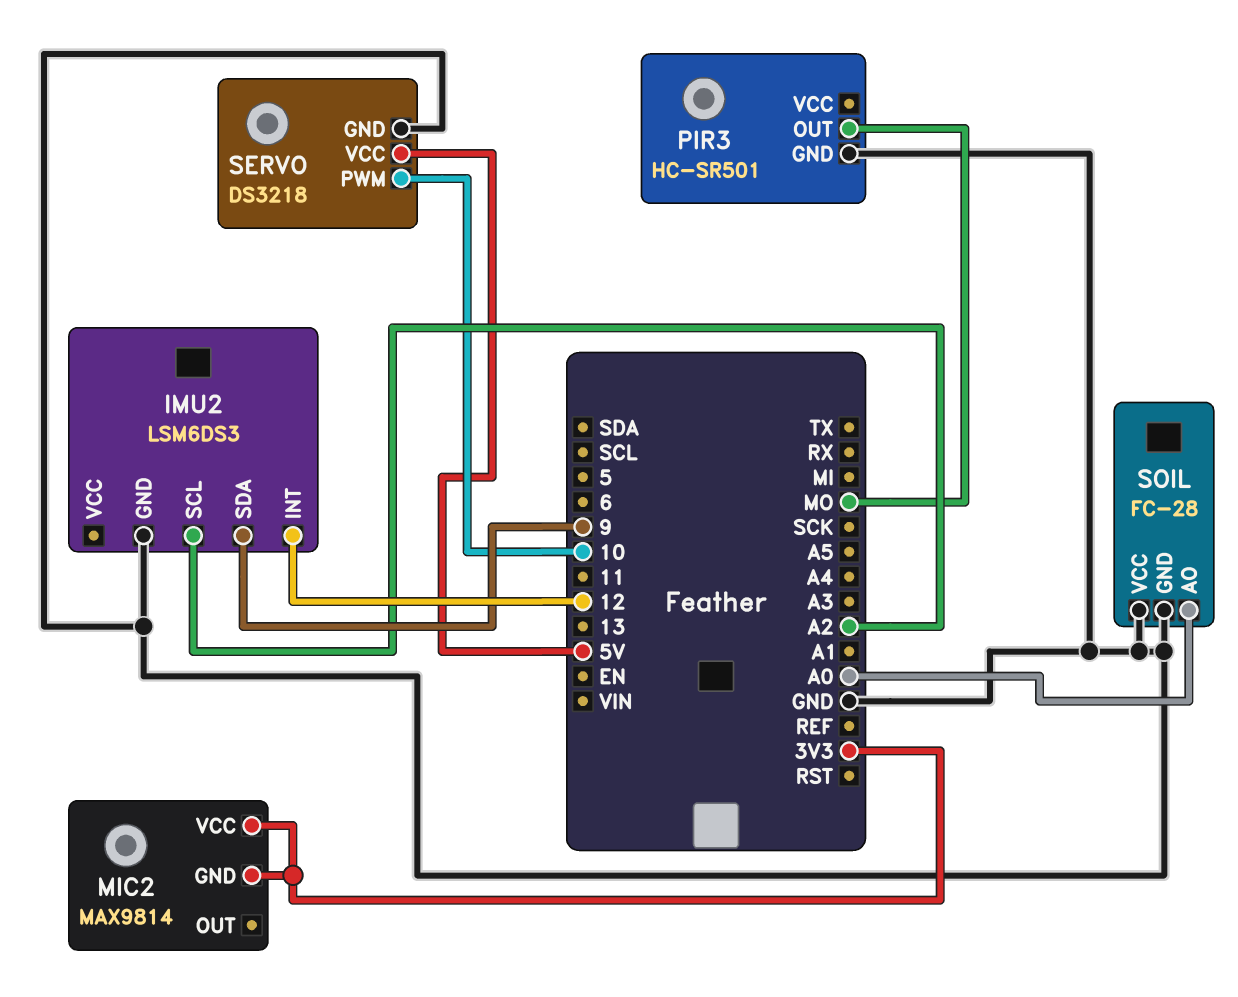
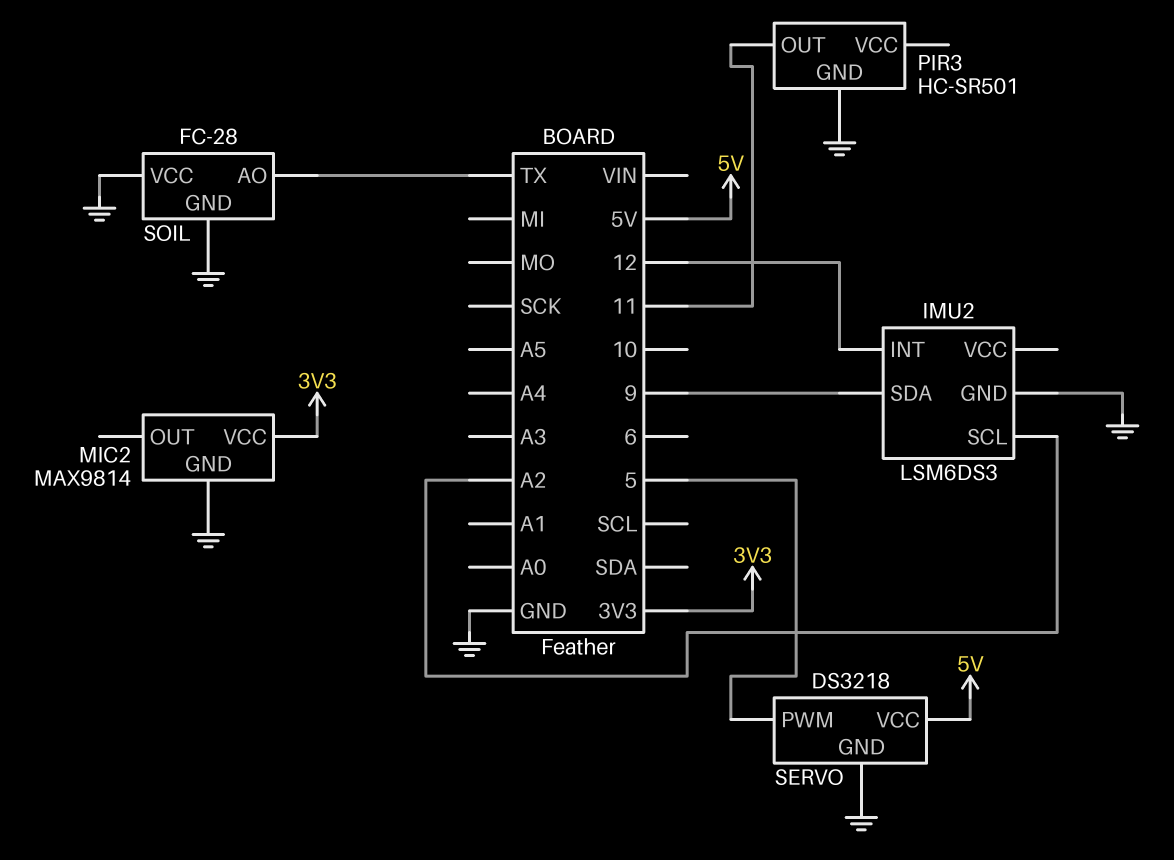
MIC2 pin GND: 3V3 -> GND
PIR3 pin OUT: MO -> 11
SERVO pin PWM: 10 -> 5
SOIL pin AO: A0 -> TX

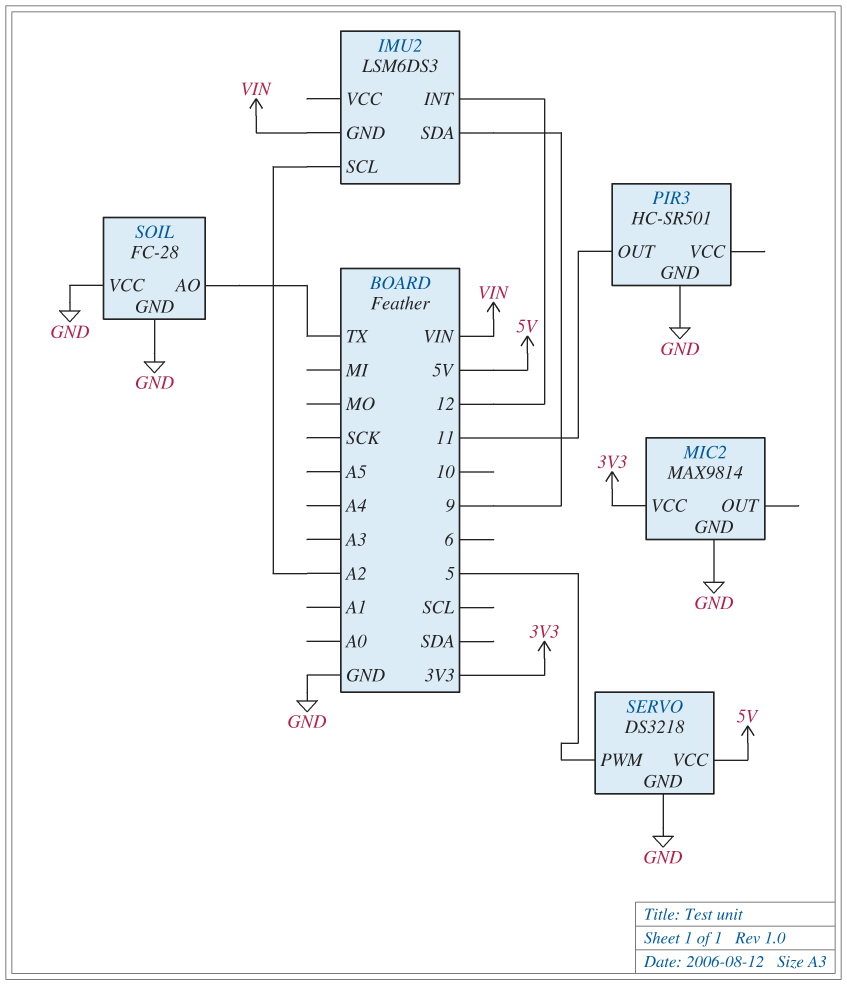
IMU2 pin GND: GND -> VIN

